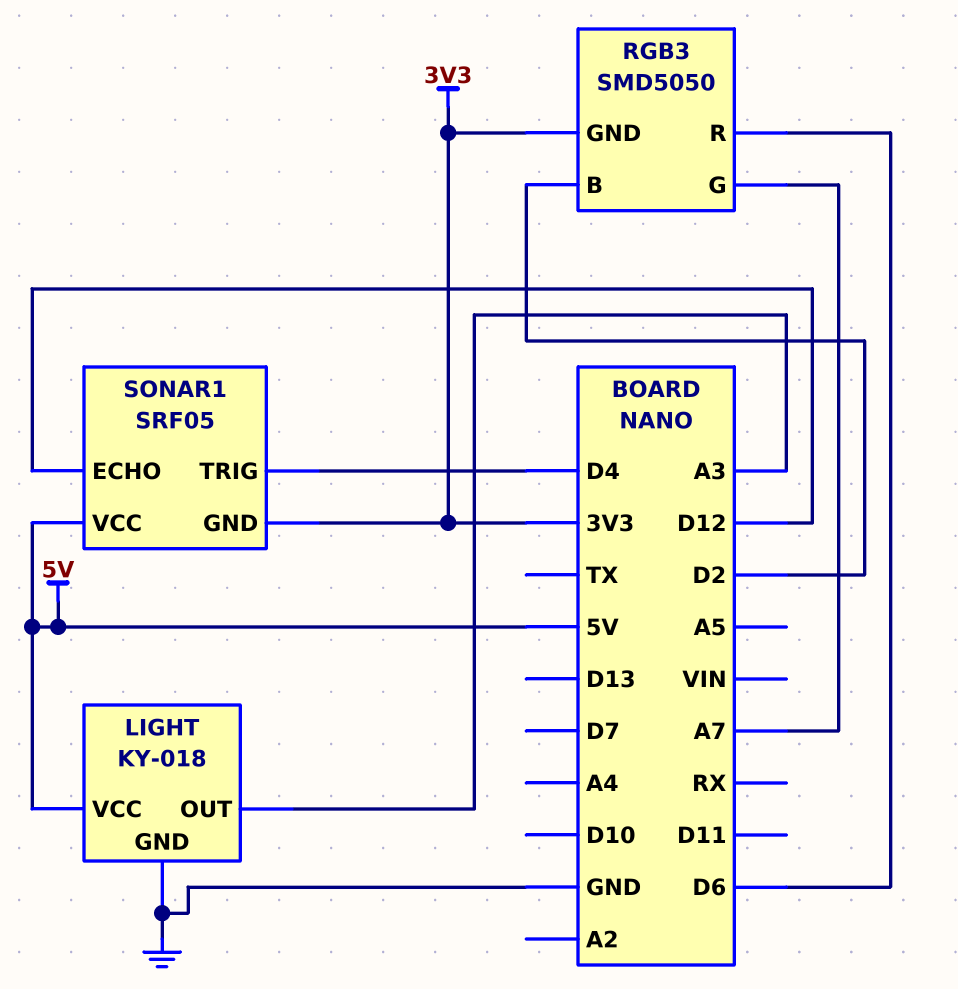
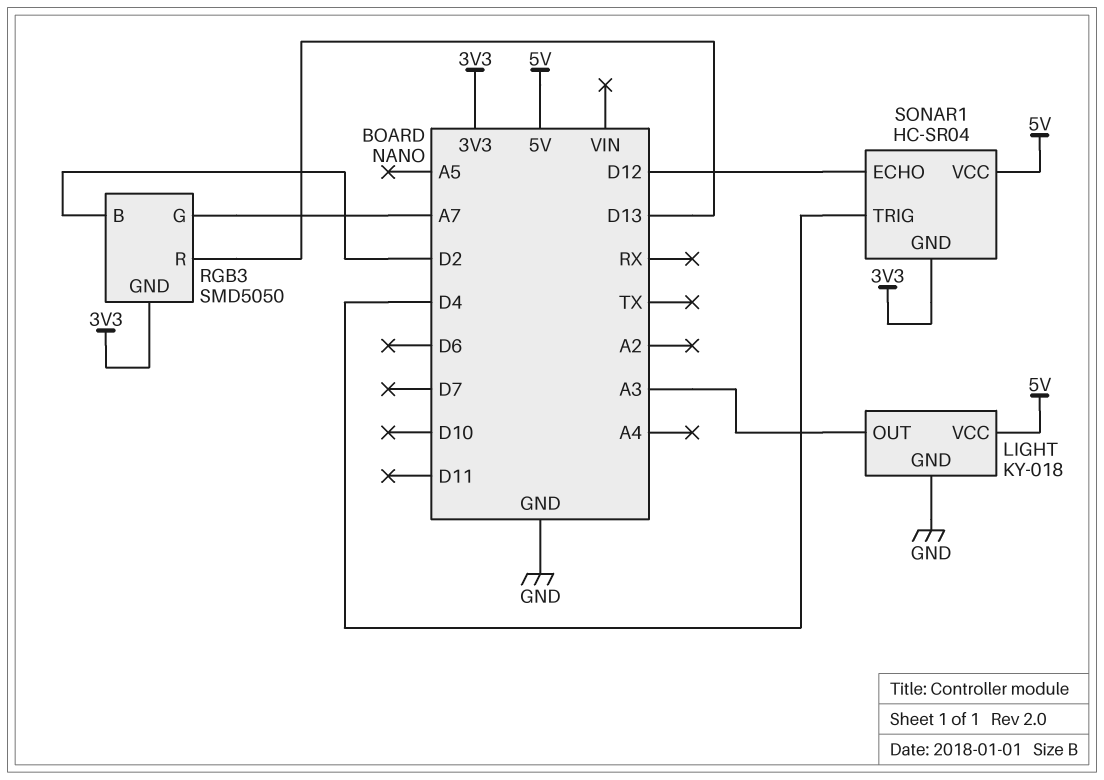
RGB3 pin R: D6 -> D13
SONAR1: SRF05 -> HC-SR04

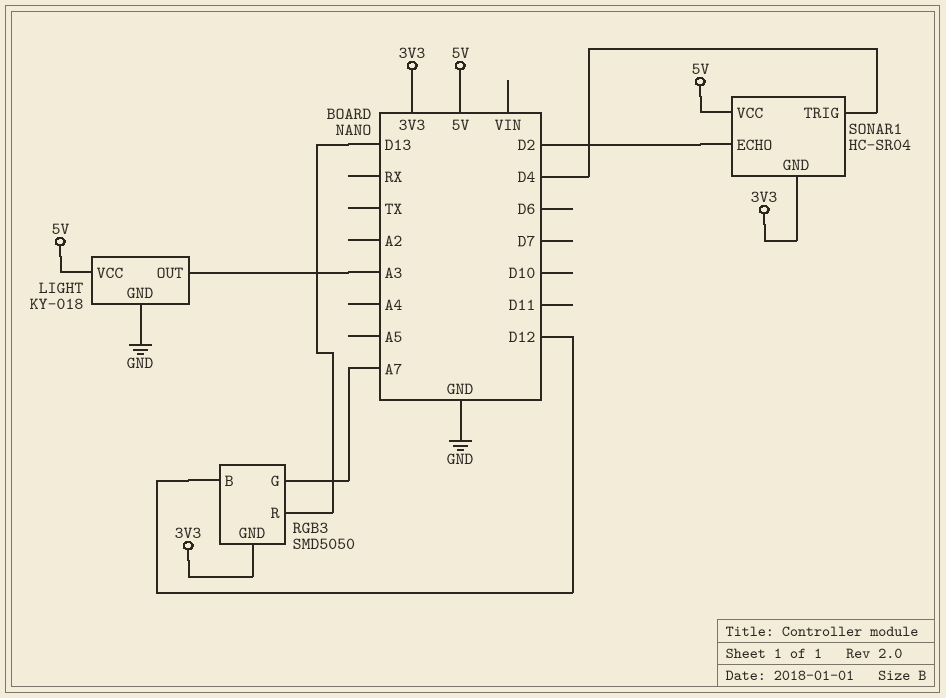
RGB3 pin B: D2 -> D12
SONAR1 pin ECHO: D12 -> D2

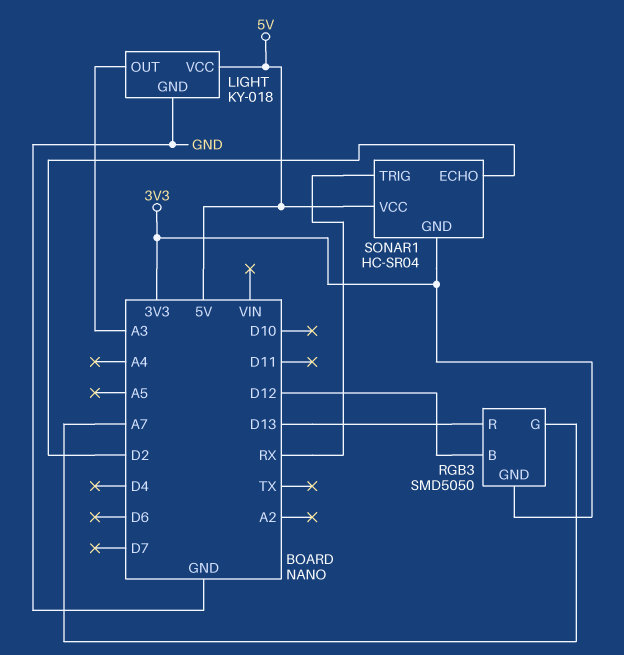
SONAR1 pin TRIG: D4 -> RX

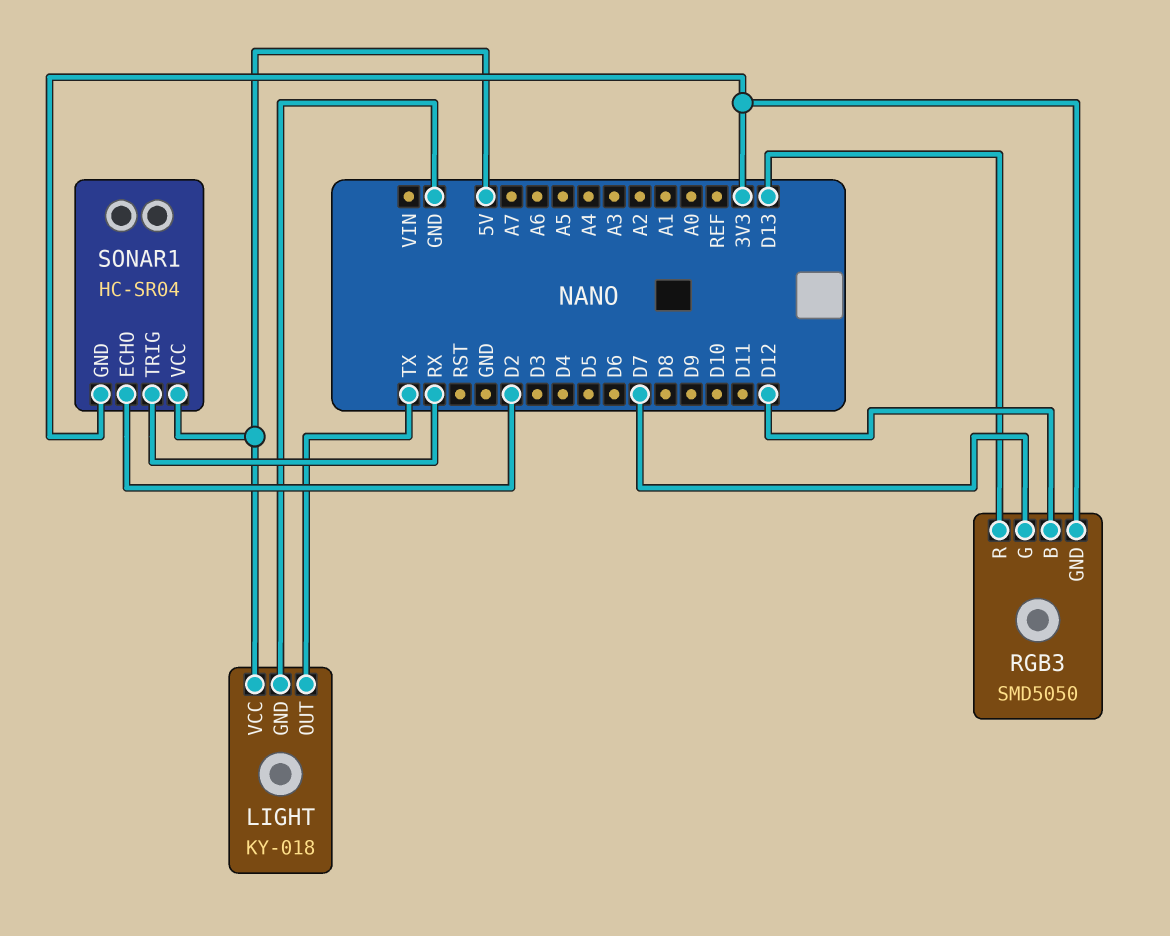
LIGHT pin OUT: A3 -> TX
RGB3 pin G: A7 -> D7

